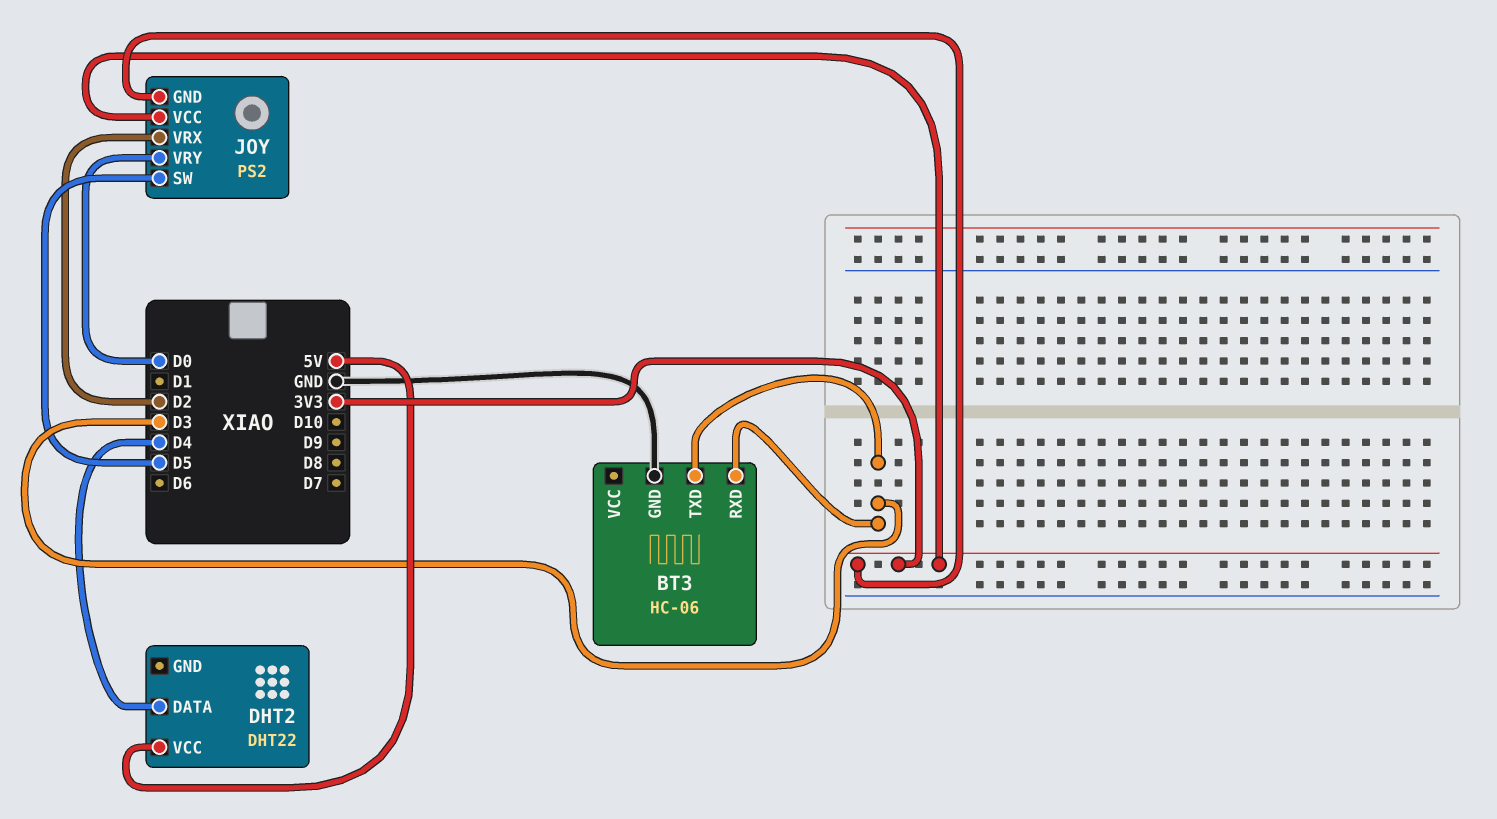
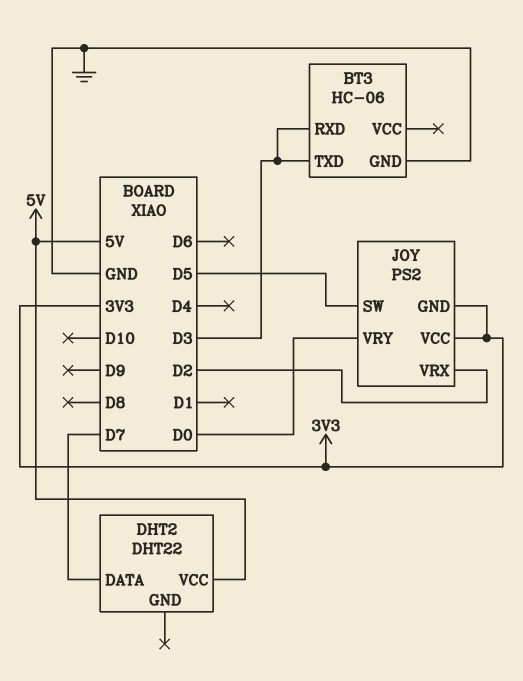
DHT2 pin DATA: D4 -> D7

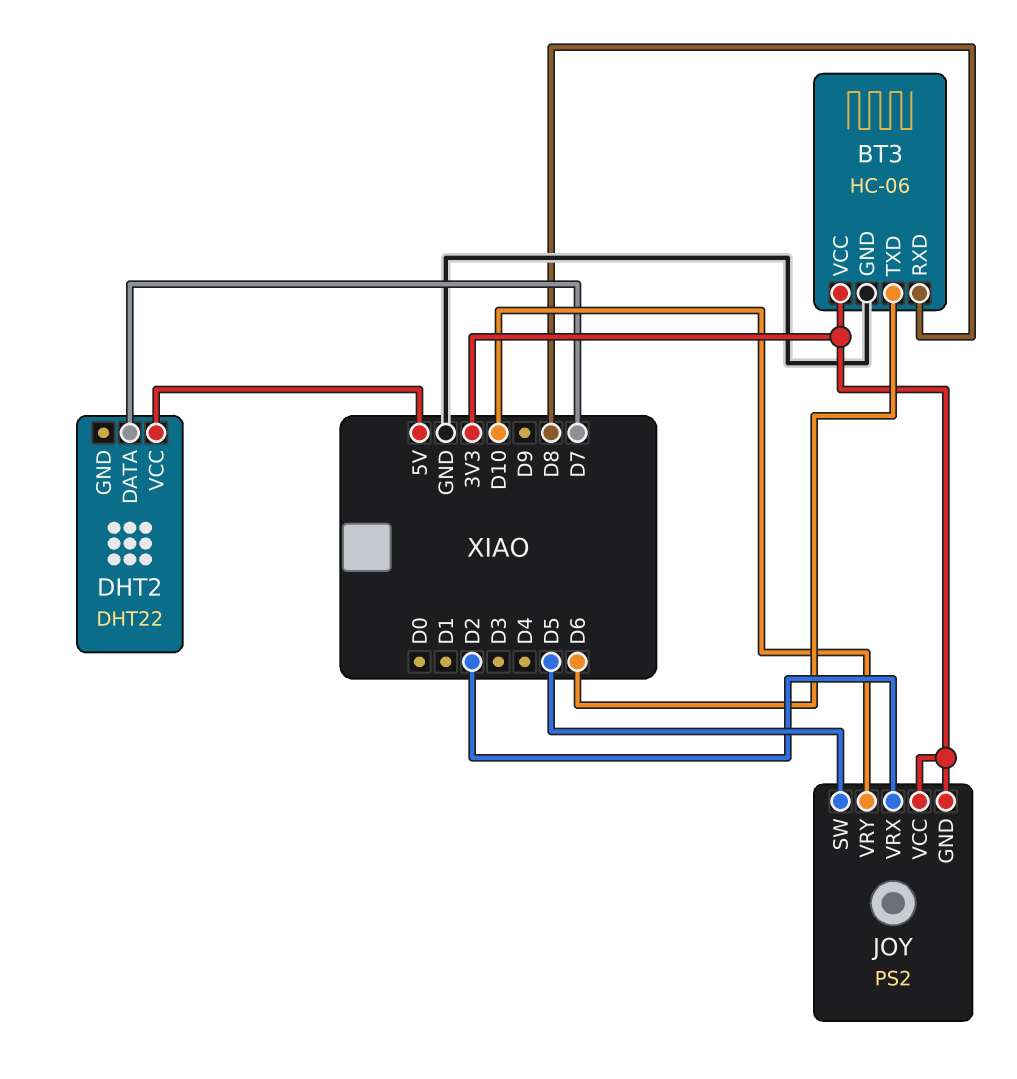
BT3 pin RXD: D3 -> D8
BT3 pin TXD: D3 -> D6
BT3 pin VCC: none -> 3V3
JOY pin VRY: D0 -> D10

